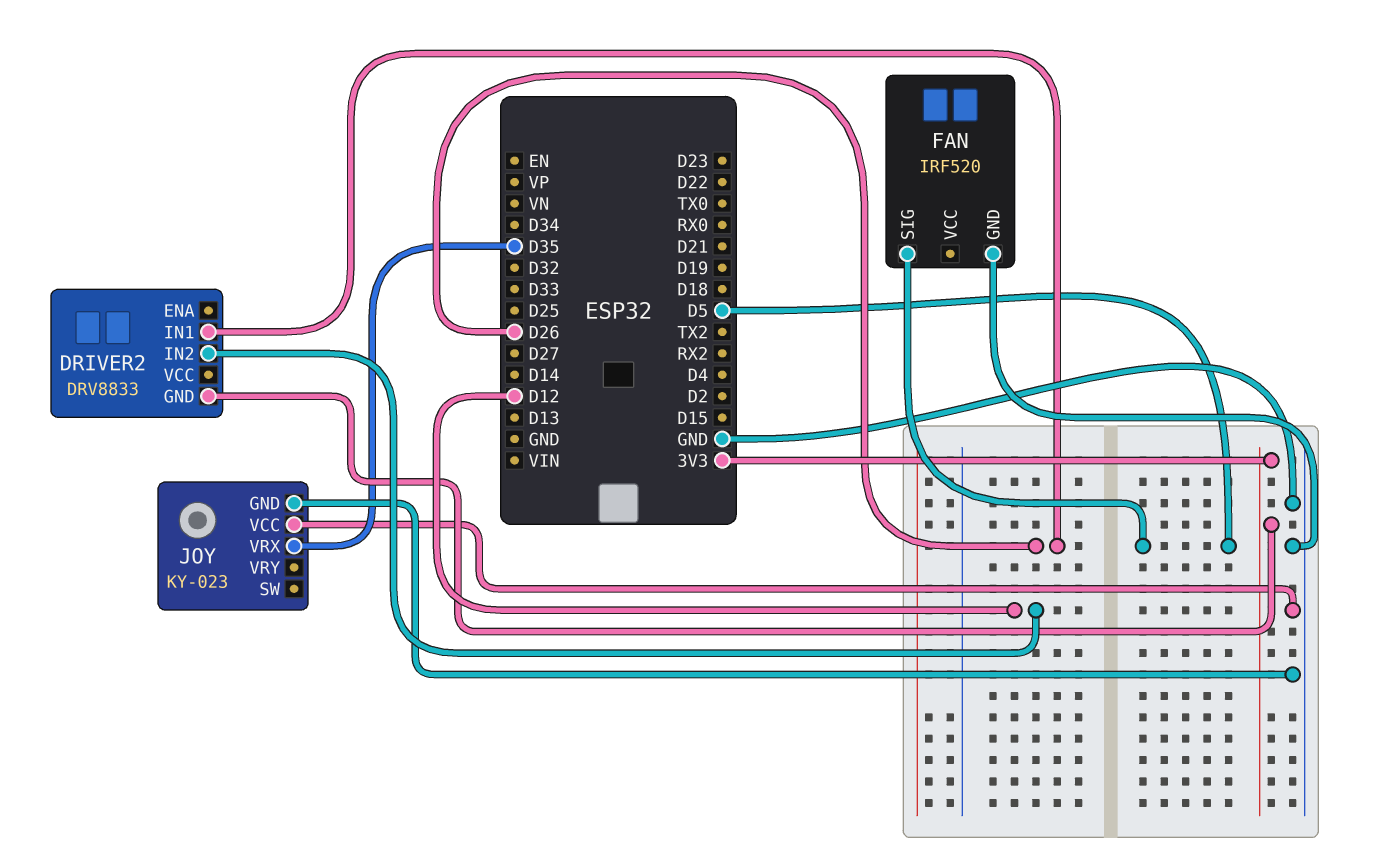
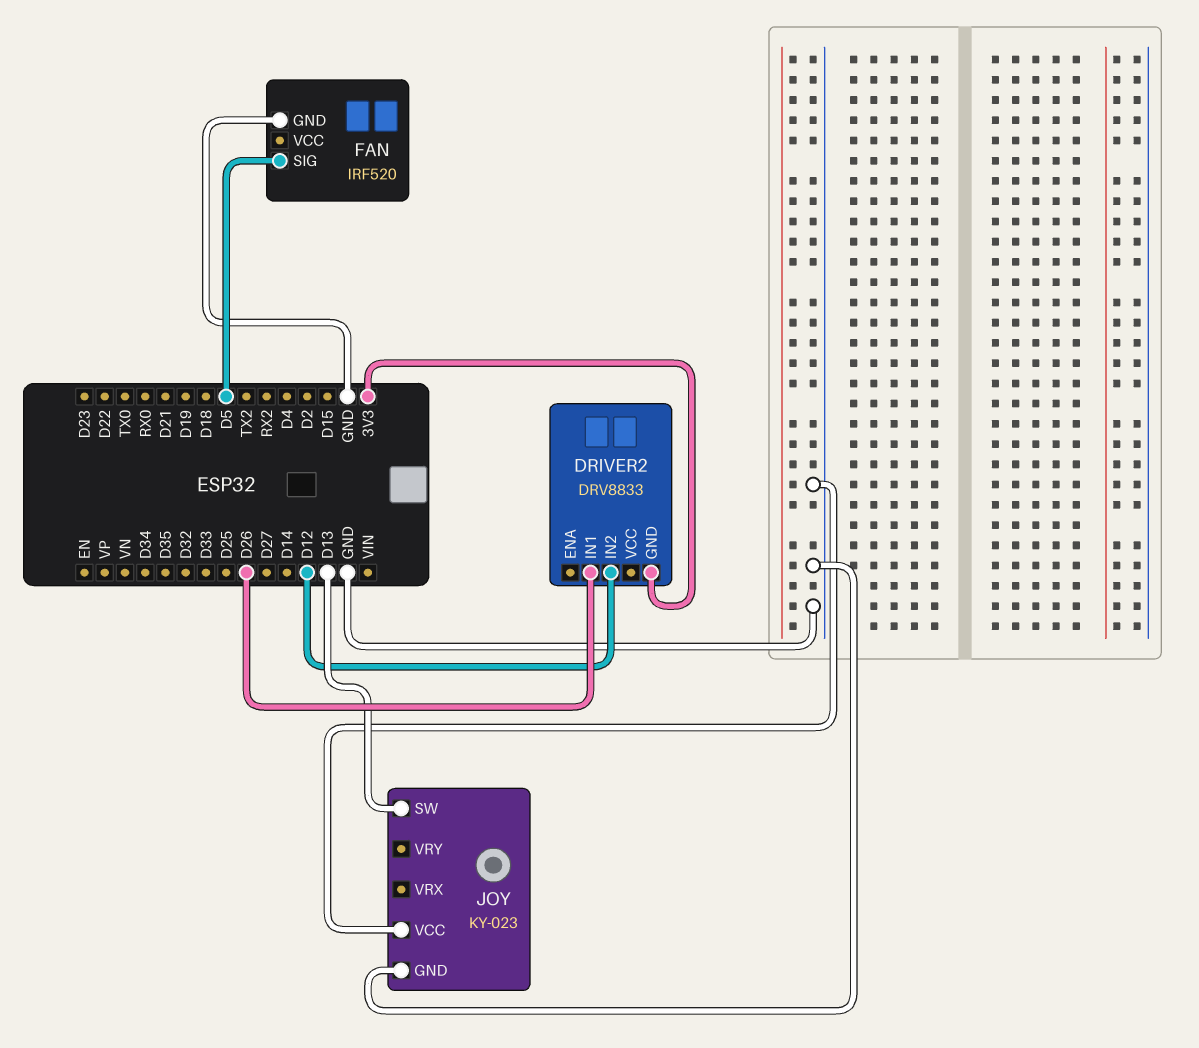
JOY pin SW: none -> D13
JOY pin VRX: D35 -> none

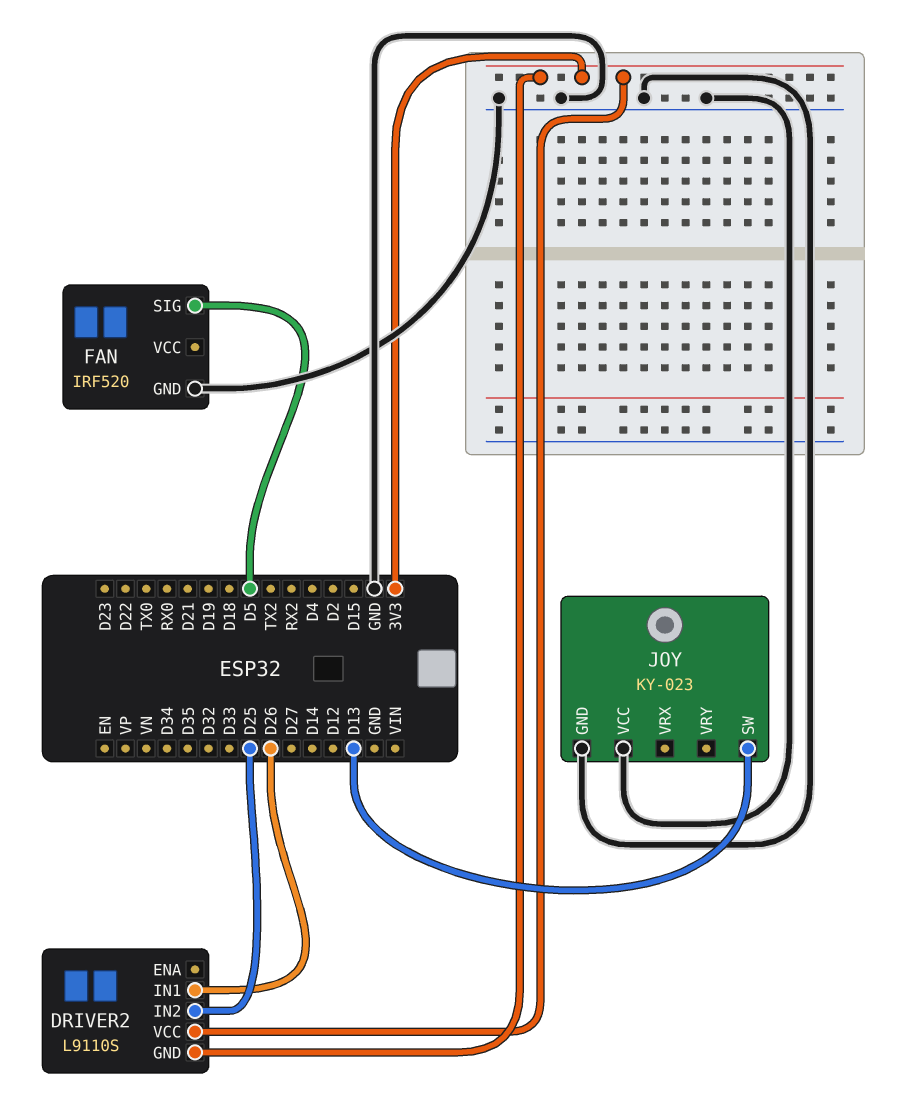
DRIVER2: DRV8833 -> L9110S
DRIVER2 pin IN2: D12 -> D25
DRIVER2 pin VCC: none -> 3V3

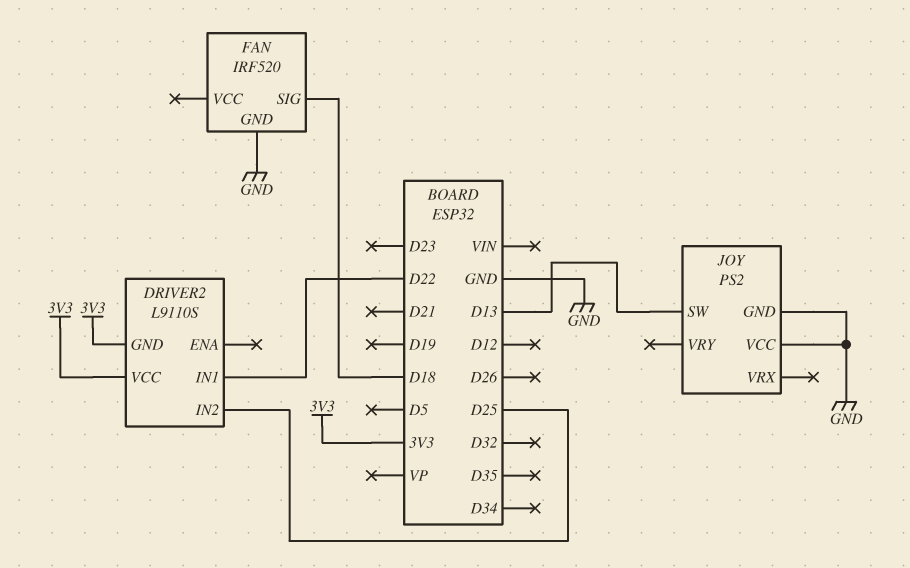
DRIVER2 pin IN1: D26 -> D22
FAN pin SIG: D5 -> D18
JOY: KY-023 -> PS2

